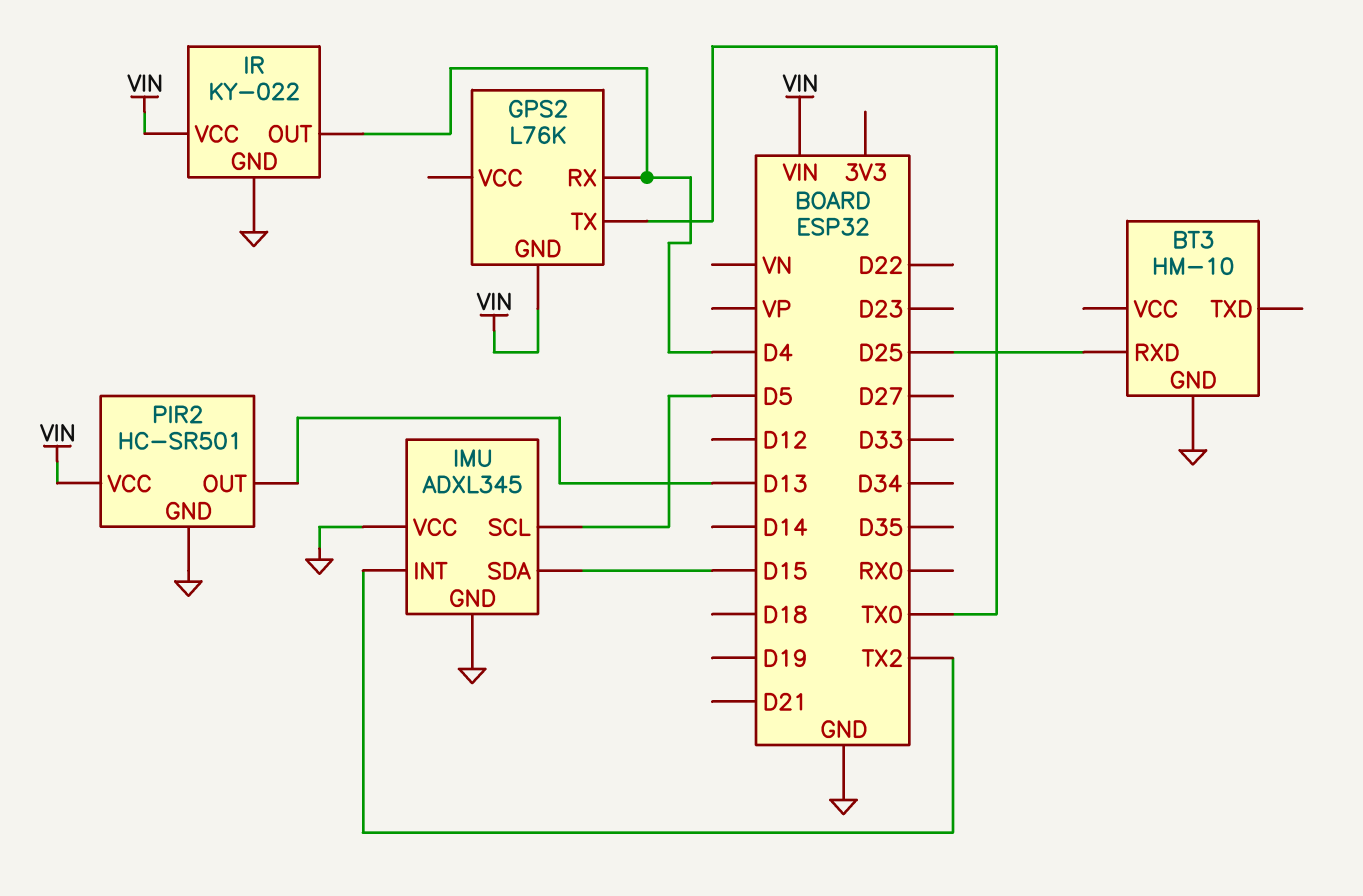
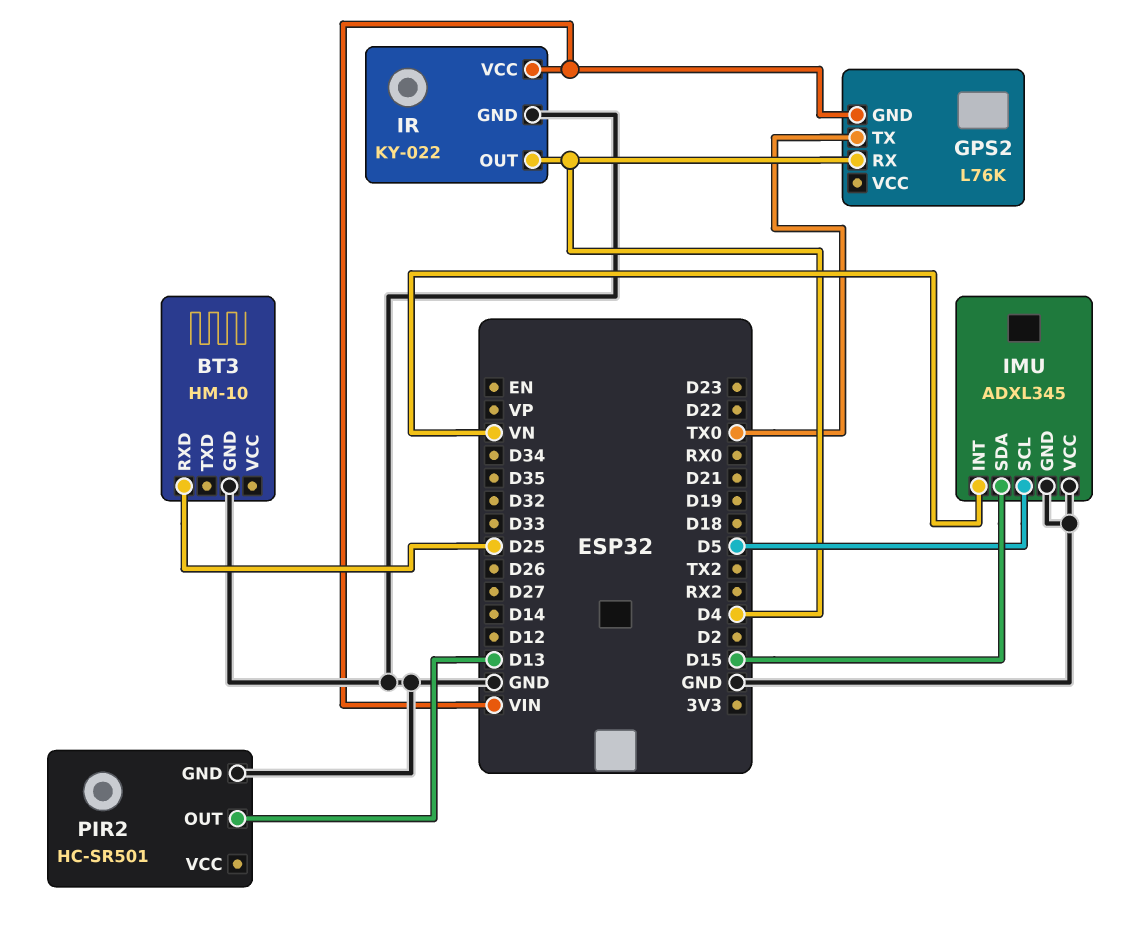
IMU pin INT: TX2 -> VN
PIR2 pin VCC: VIN -> none

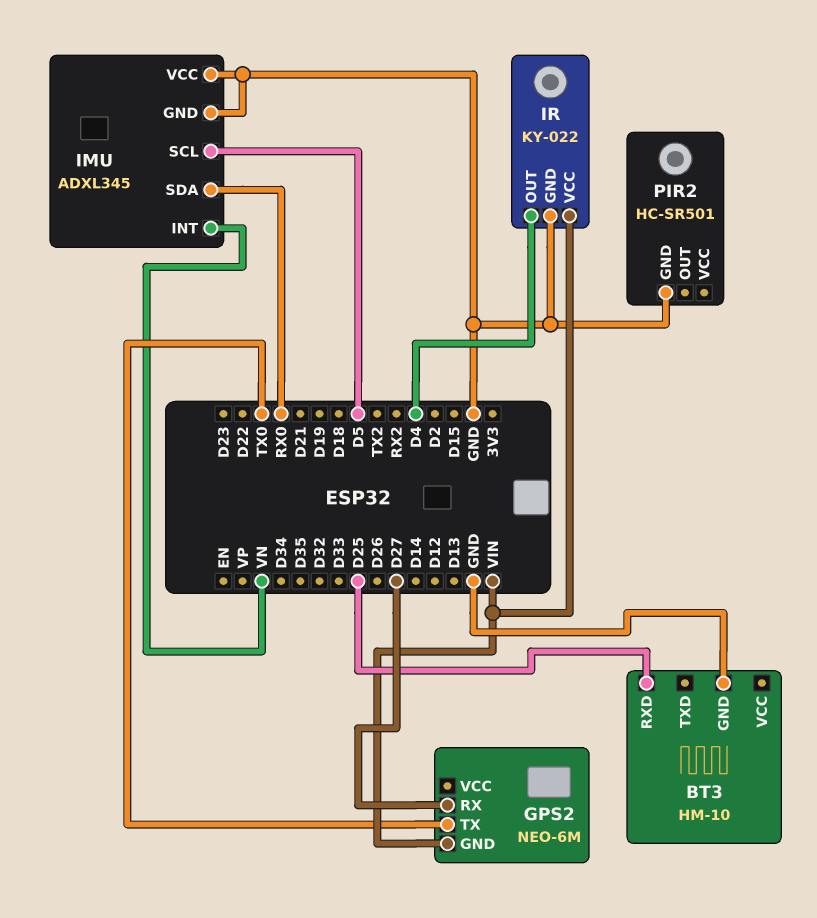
GPS2: L76K -> NEO-6M
GPS2 pin RX: D4 -> D27
IMU pin SDA: D15 -> RX0
PIR2 pin OUT: D13 -> none

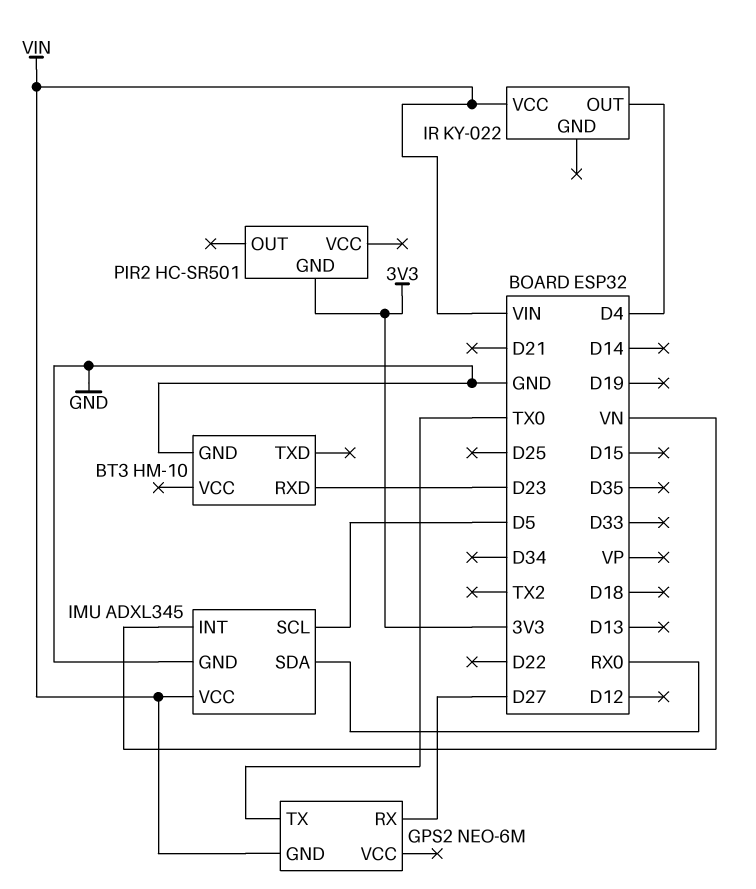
BT3 pin RXD: D25 -> D23
IMU pin VCC: GND -> VIN
IR pin GND: GND -> none
PIR2 pin GND: GND -> 3V3

